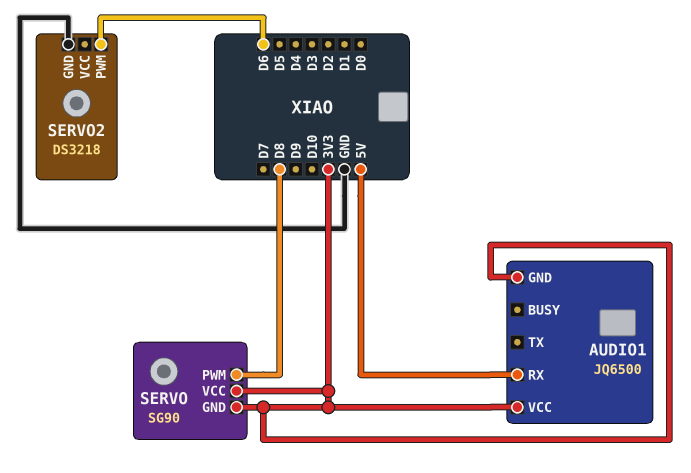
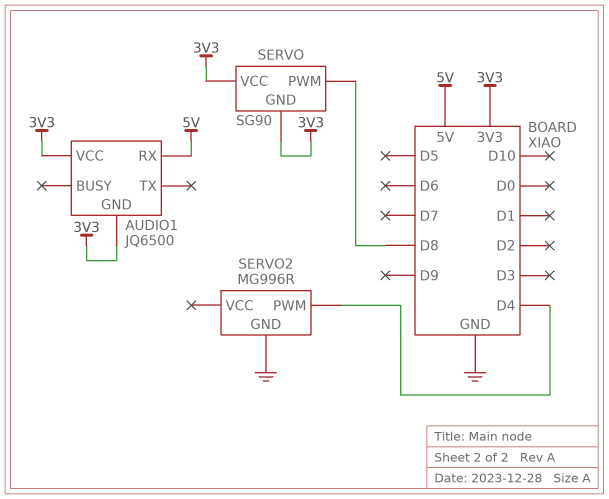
SERVO2: DS3218 -> MG996R
SERVO2 pin PWM: D6 -> D4

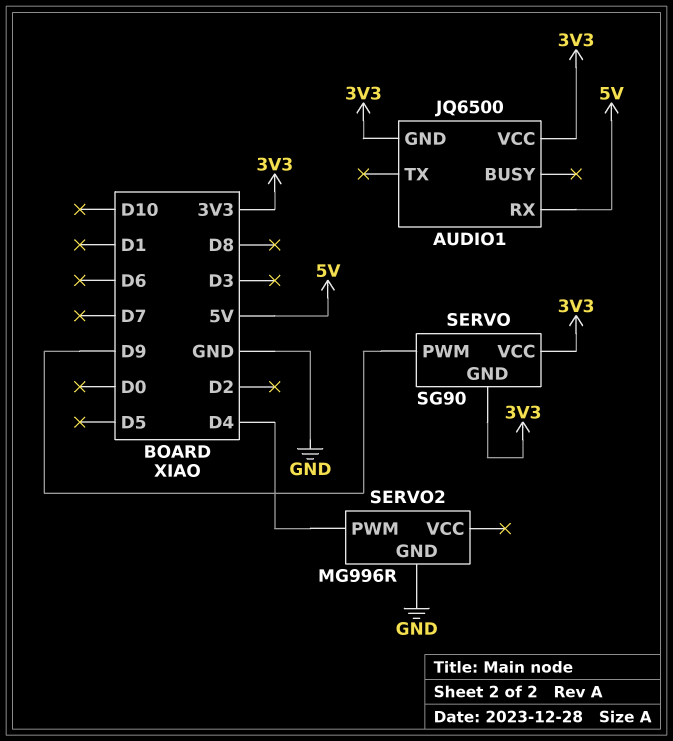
SERVO pin PWM: D8 -> D9

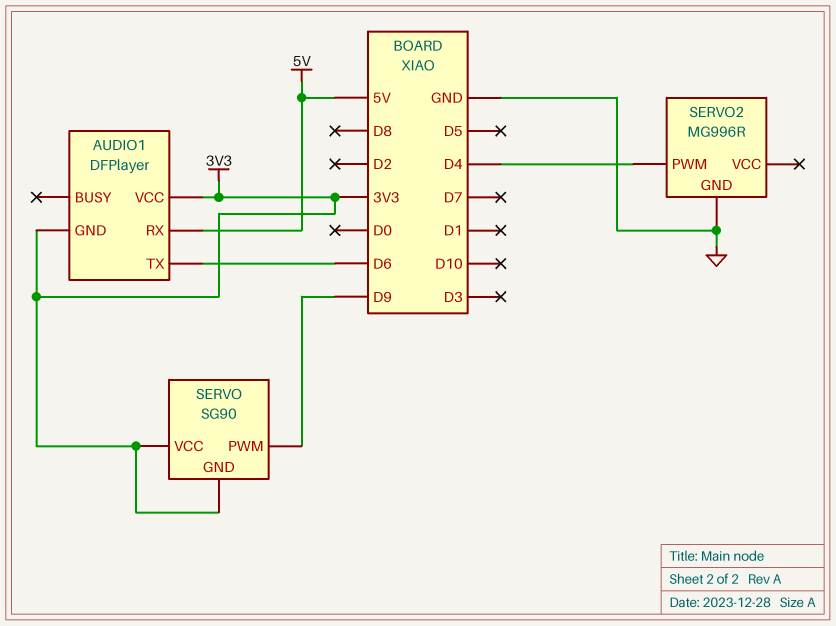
AUDIO1: JQ6500 -> DFPlayer
AUDIO1 pin TX: none -> D6

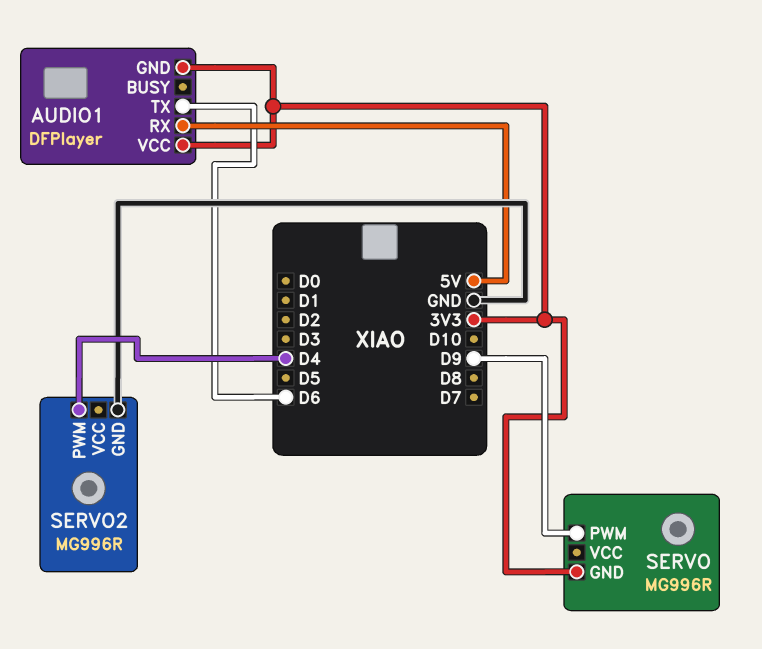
SERVO: SG90 -> MG996R
SERVO pin VCC: 3V3 -> none

